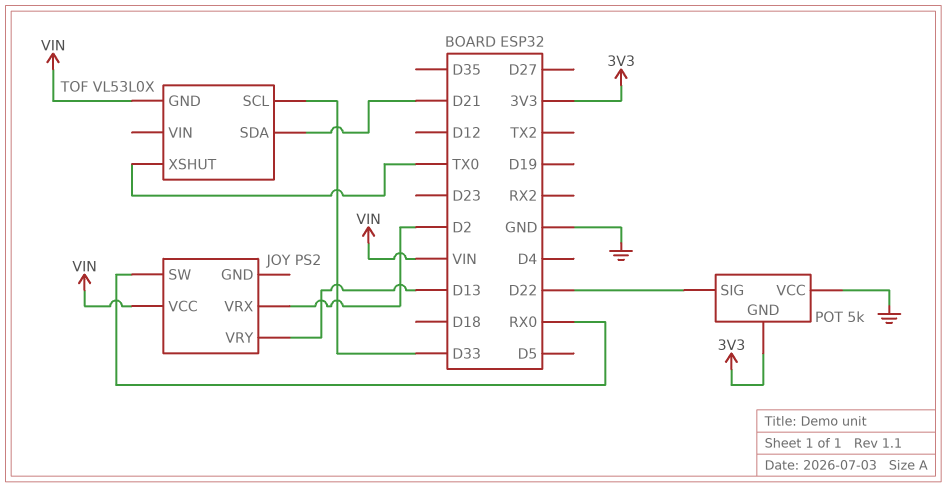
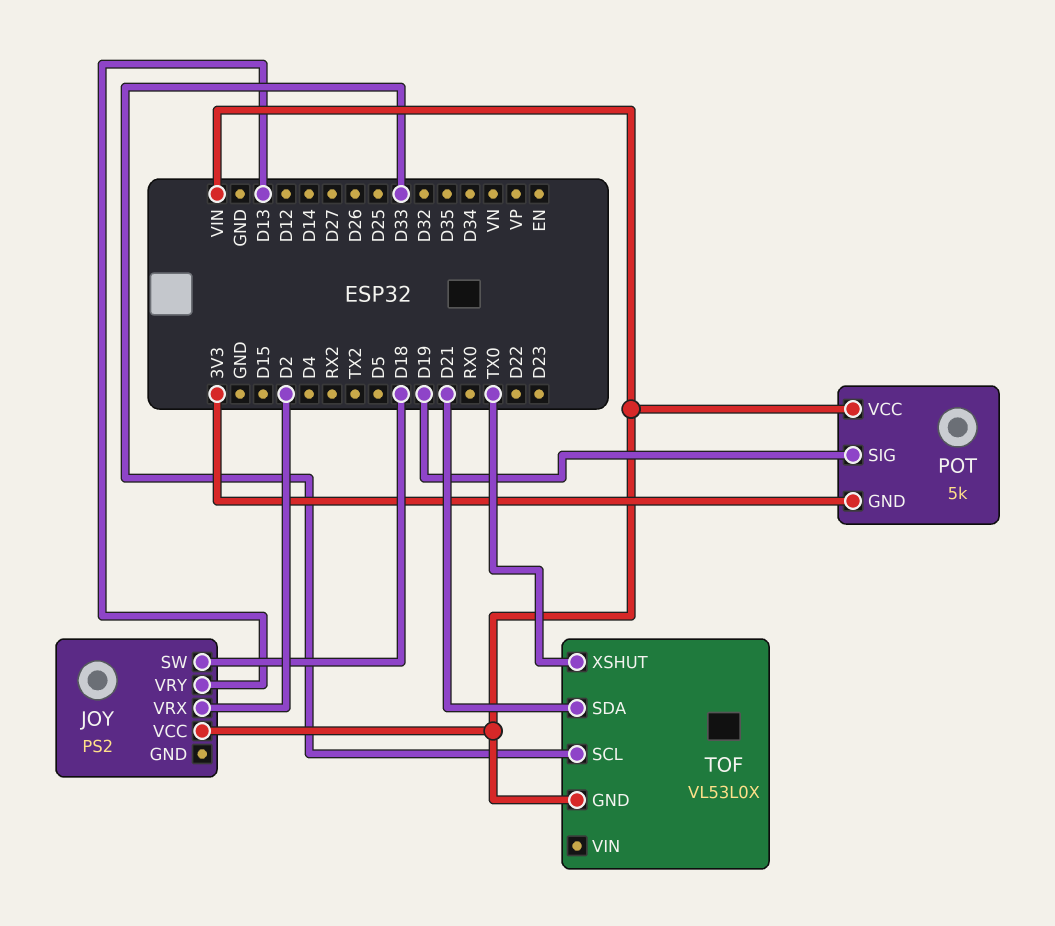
JOY pin SW: RX0 -> D18
POT pin SIG: D22 -> D19
POT pin VCC: GND -> VIN

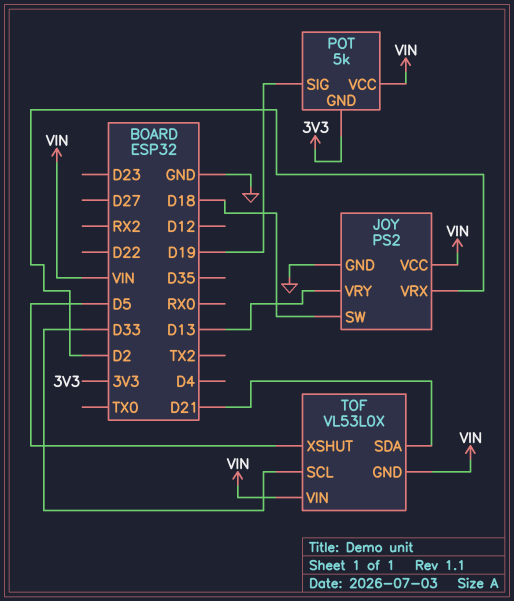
JOY pin GND: none -> GND
TOF pin VIN: none -> VIN
TOF pin XSHUT: TX0 -> D5

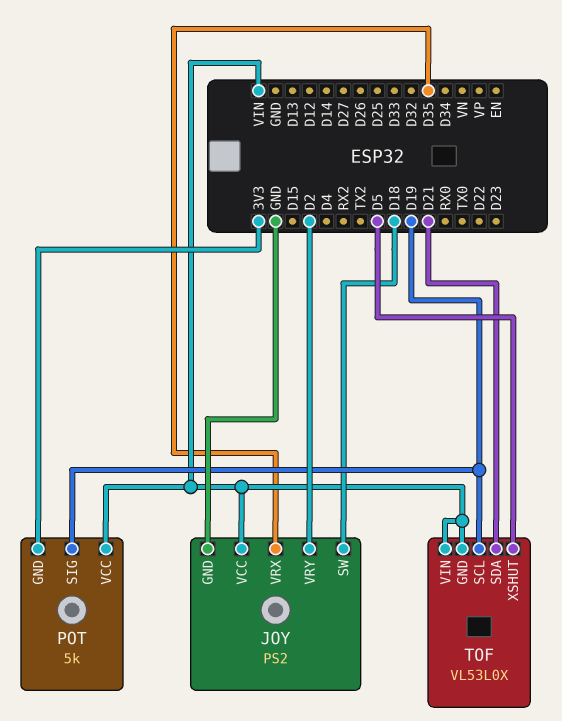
JOY pin VRX: D2 -> D35
JOY pin VRY: D13 -> D2
TOF pin SCL: D33 -> D19

